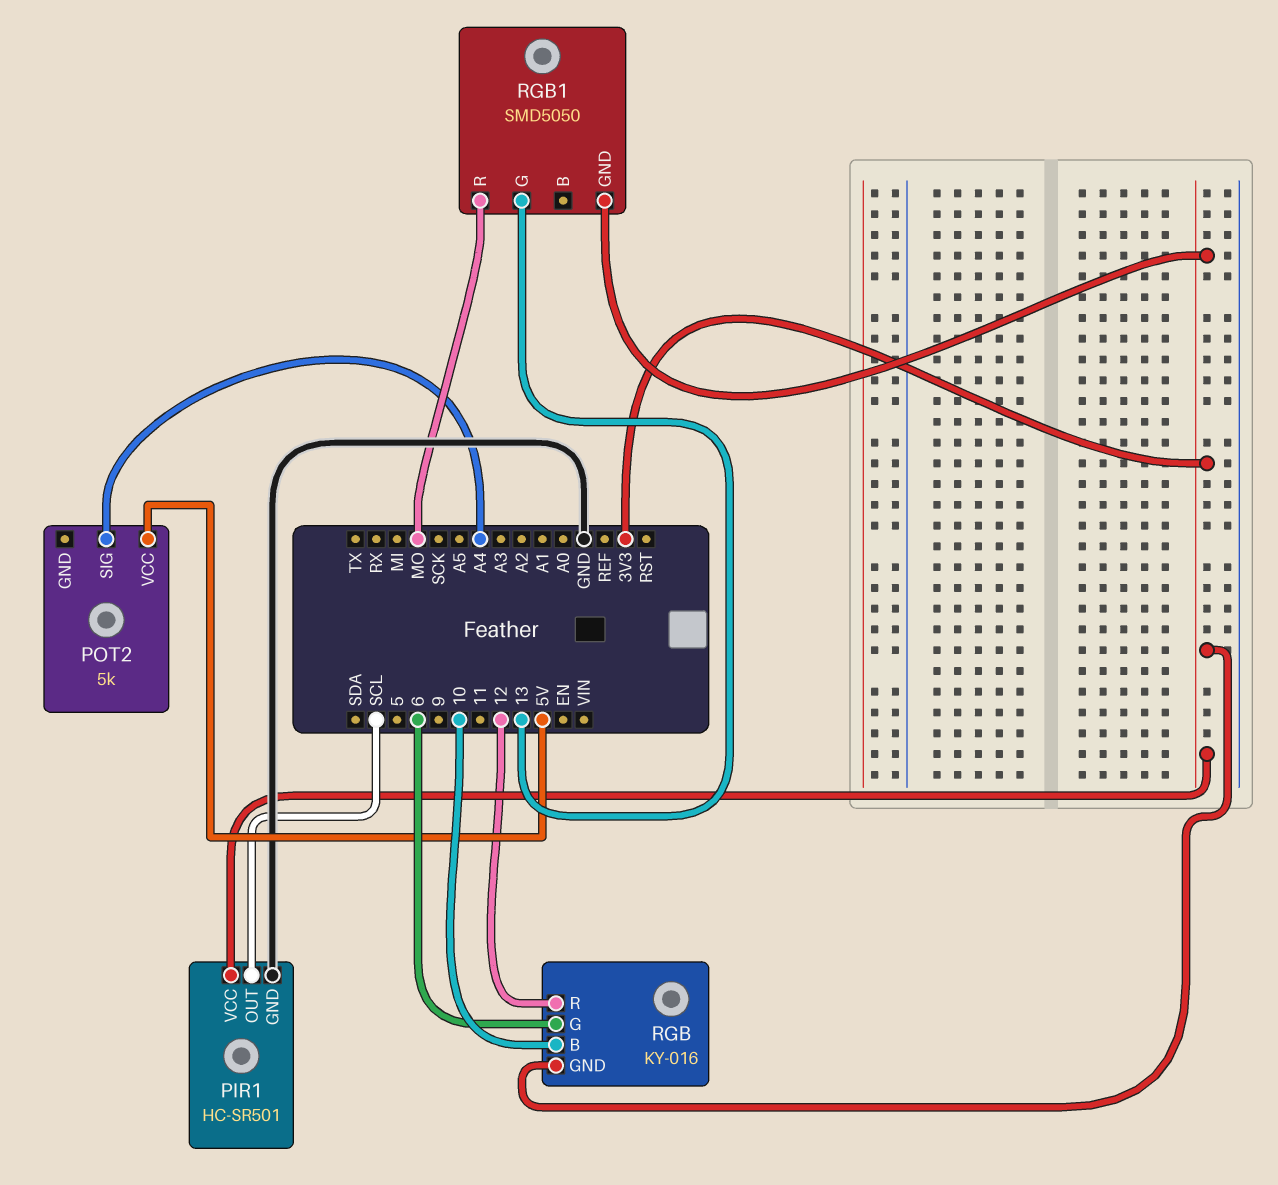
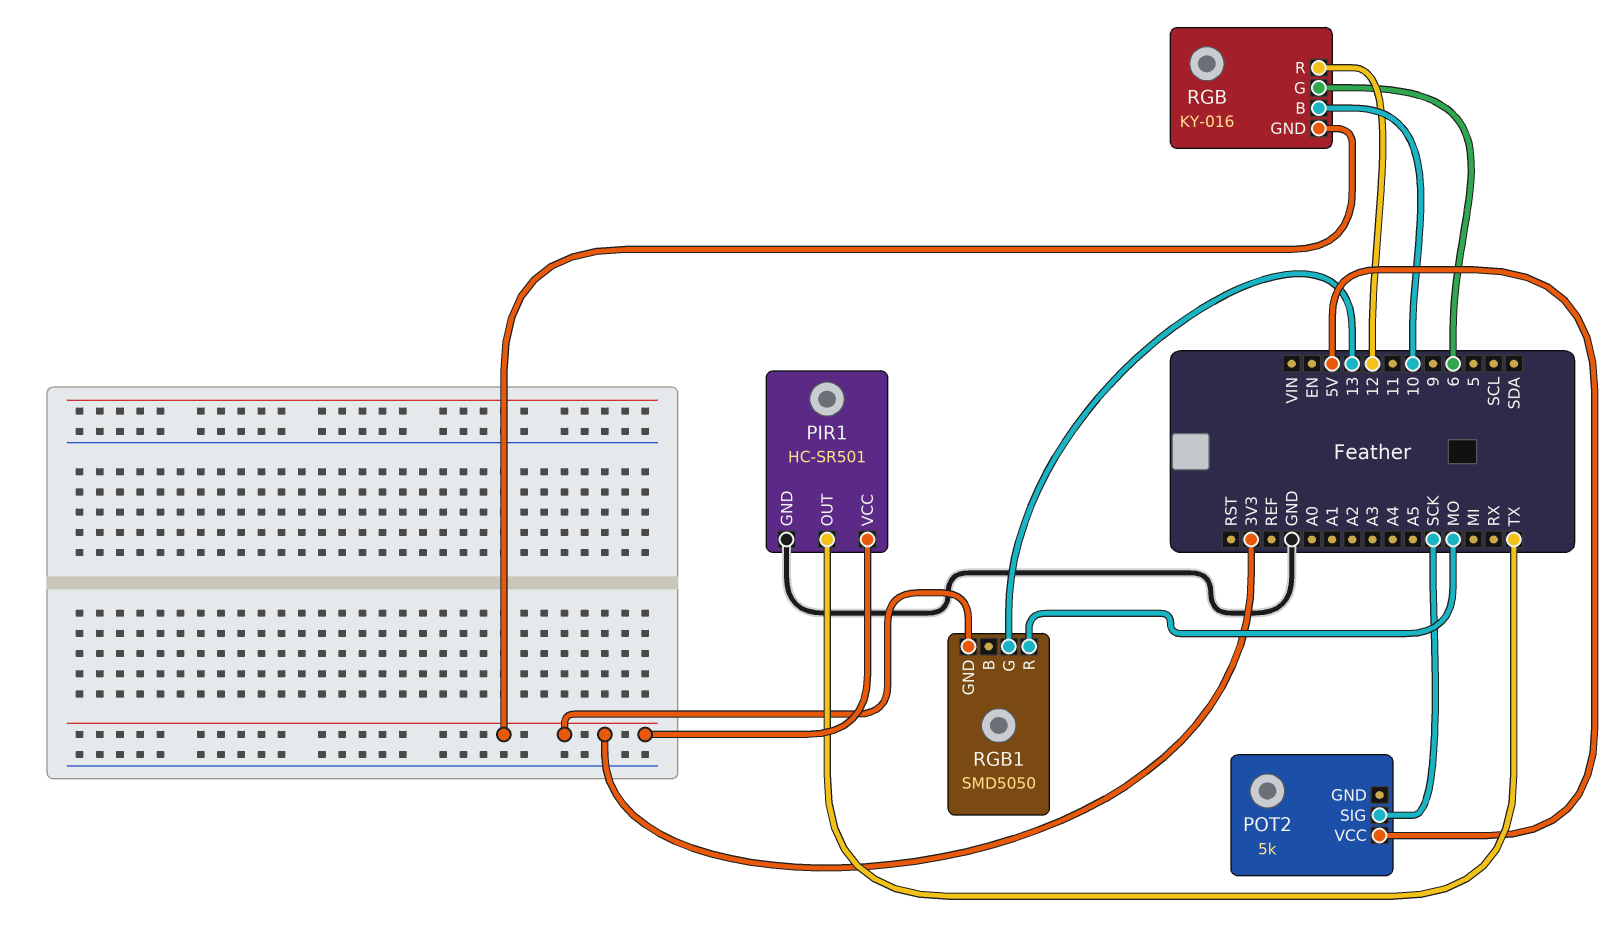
PIR1 pin OUT: SCL -> TX
POT2 pin SIG: A4 -> SCK

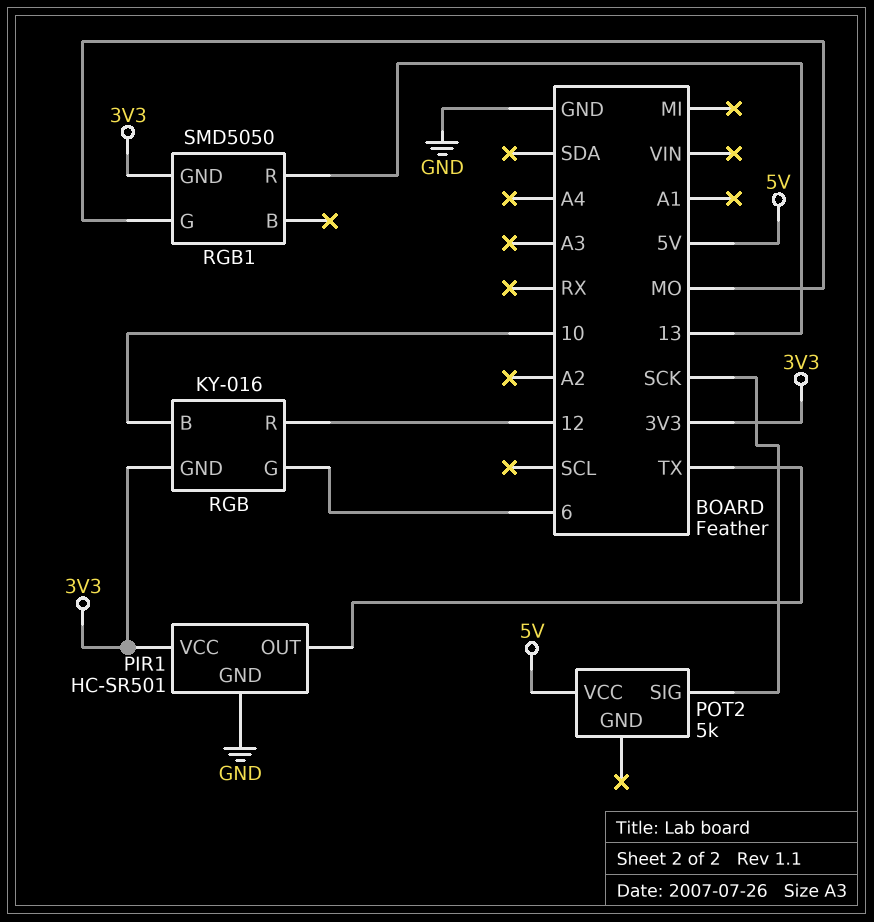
RGB1 pin G: 13 -> MO
RGB1 pin R: MO -> 13

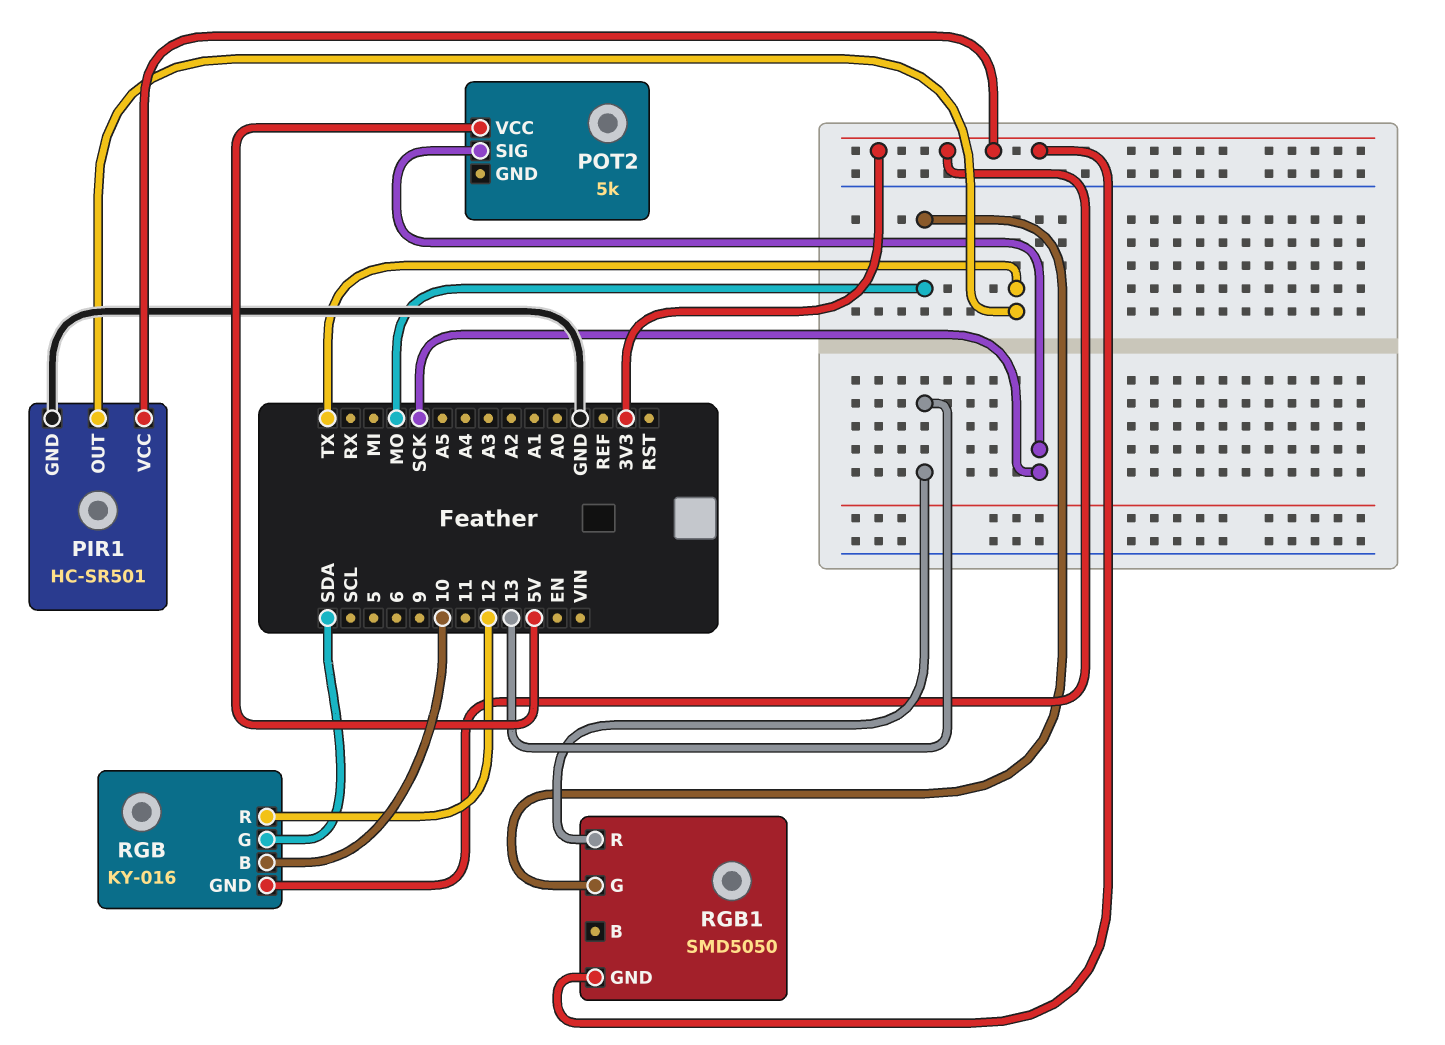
RGB pin G: 6 -> SDA

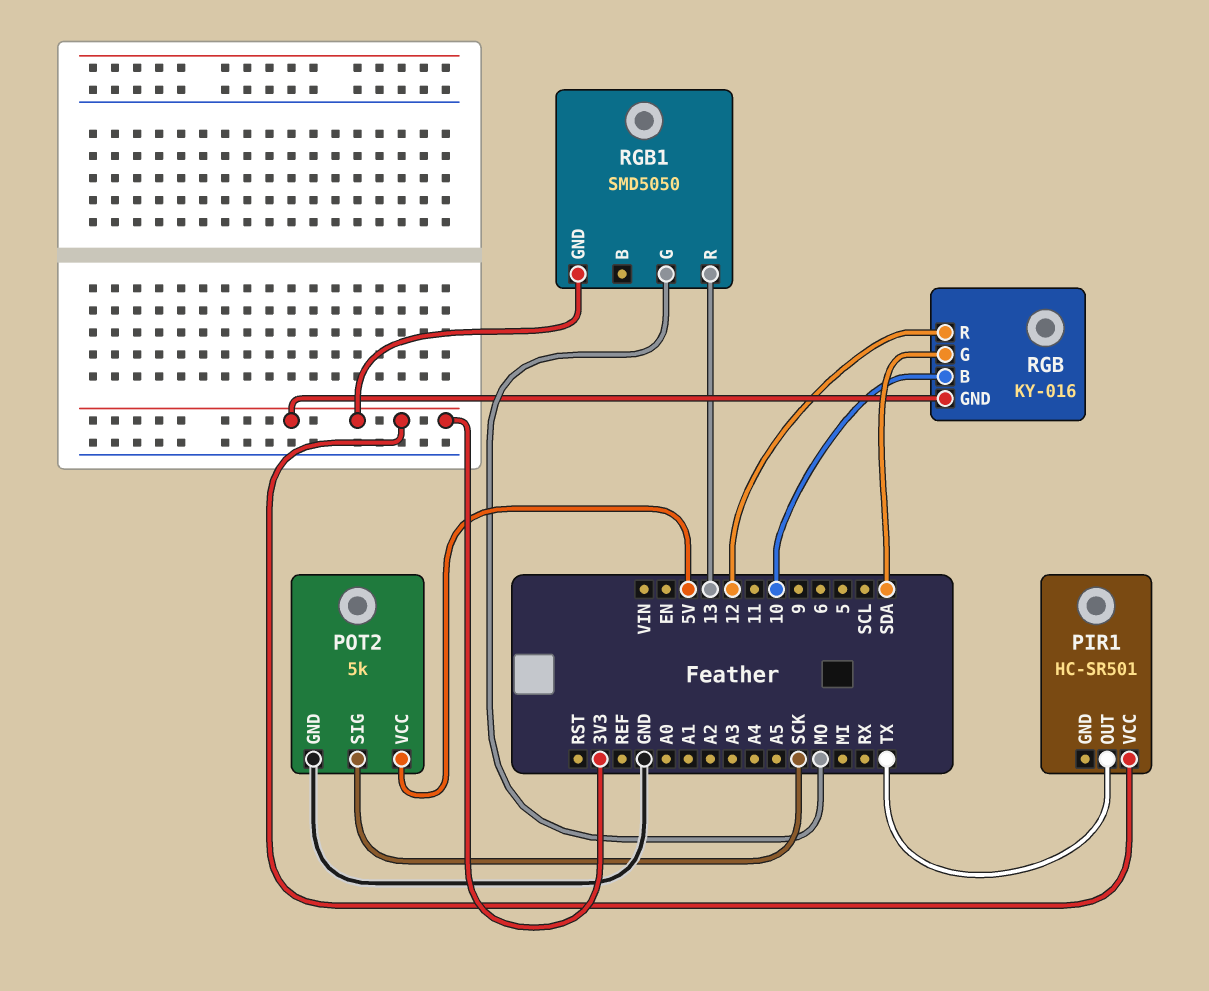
PIR1 pin GND: GND -> none
POT2 pin GND: none -> GND

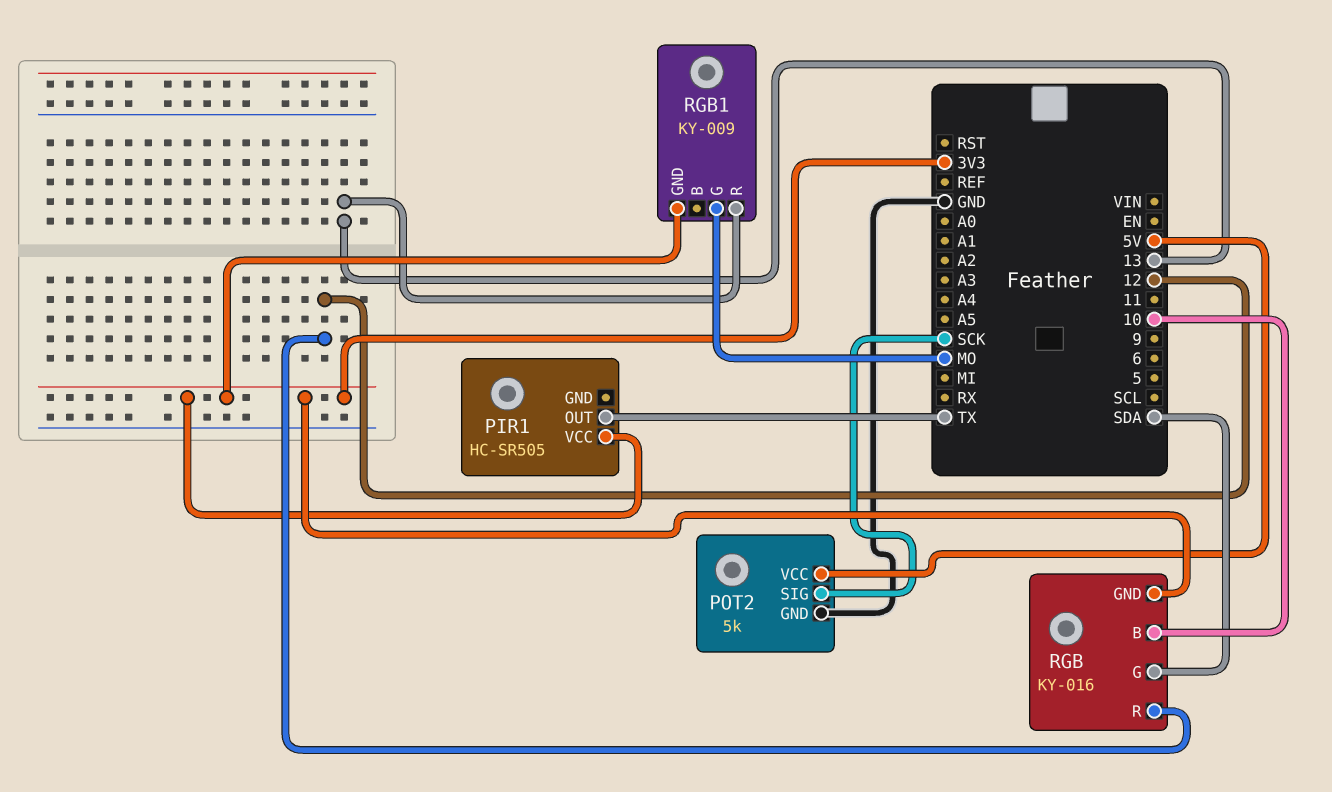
PIR1: HC-SR501 -> HC-SR505
RGB1: SMD5050 -> KY-009

